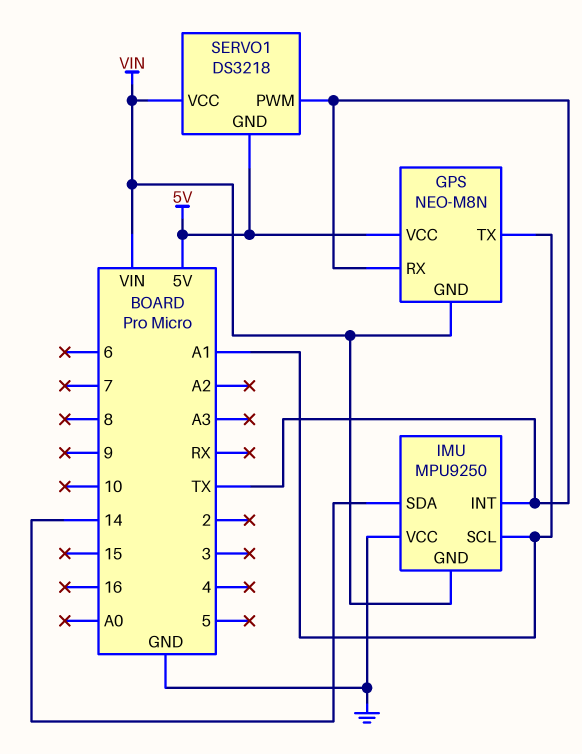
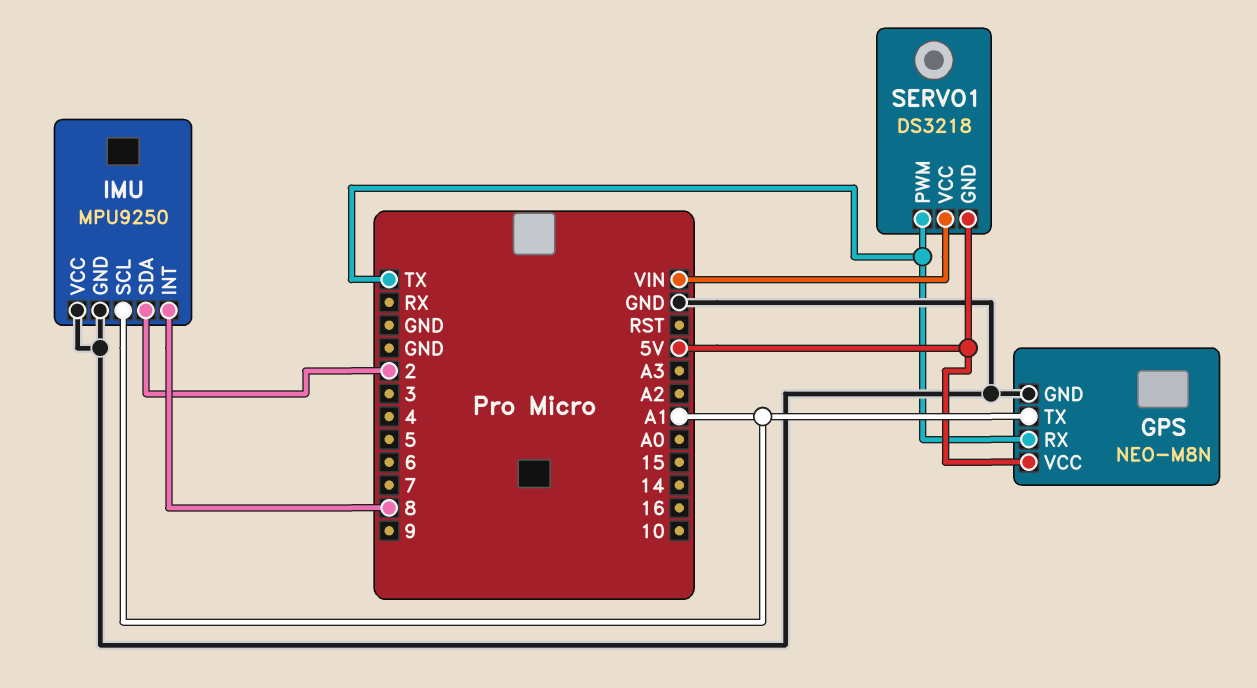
GPS pin GND: VIN -> GND
IMU pin GND: VIN -> GND
IMU pin INT: TX -> 8
IMU pin SDA: 14 -> 2

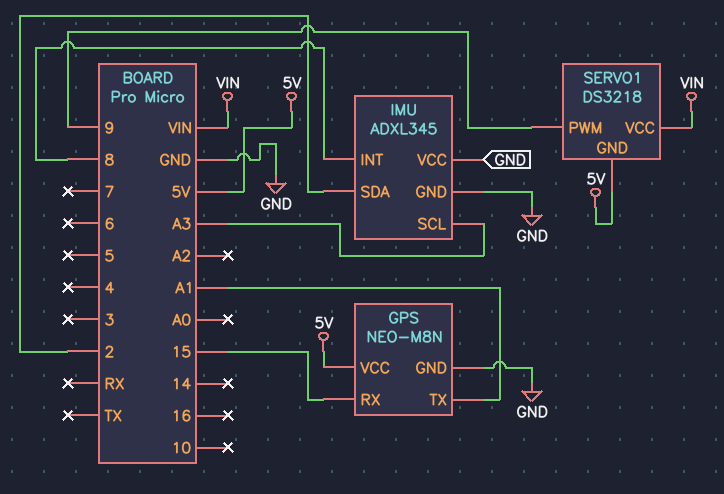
GPS pin RX: TX -> 15
IMU: MPU9250 -> ADXL345
IMU pin SCL: A1 -> A3
SERVO1 pin PWM: TX -> 9

